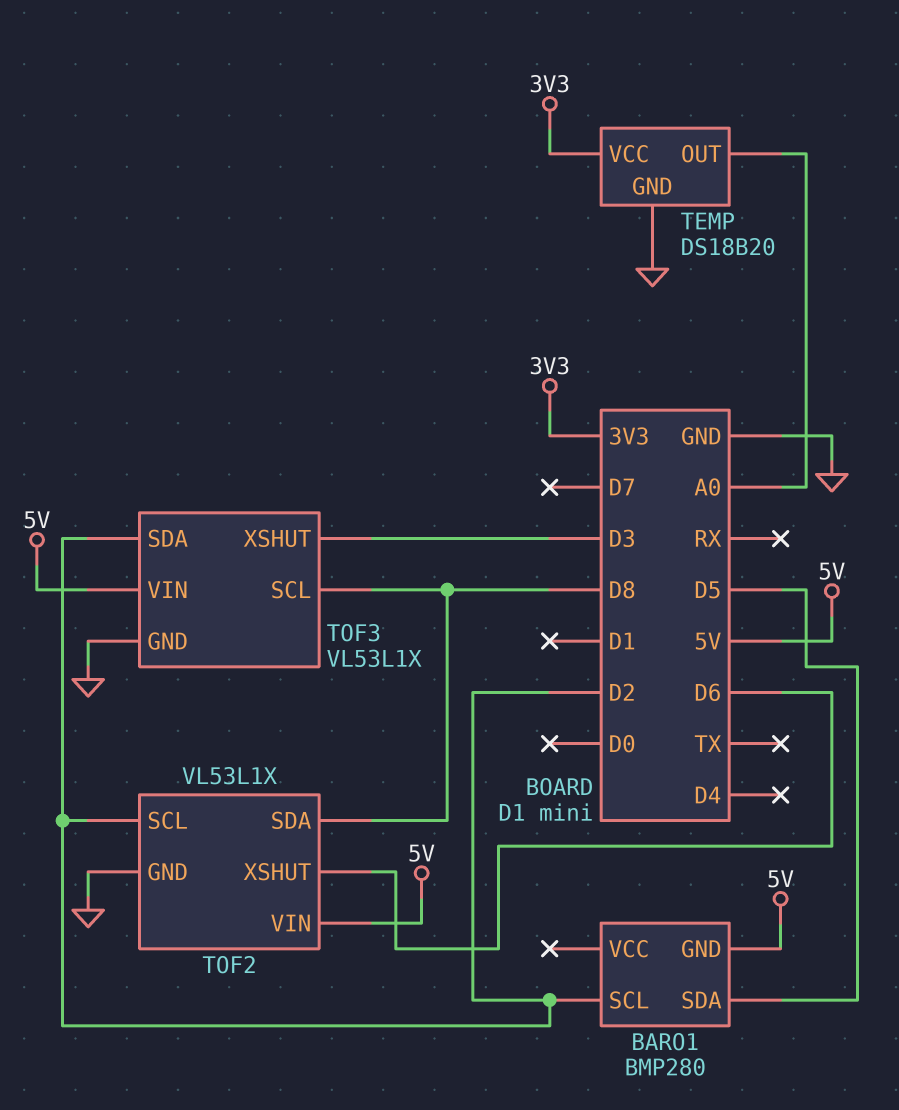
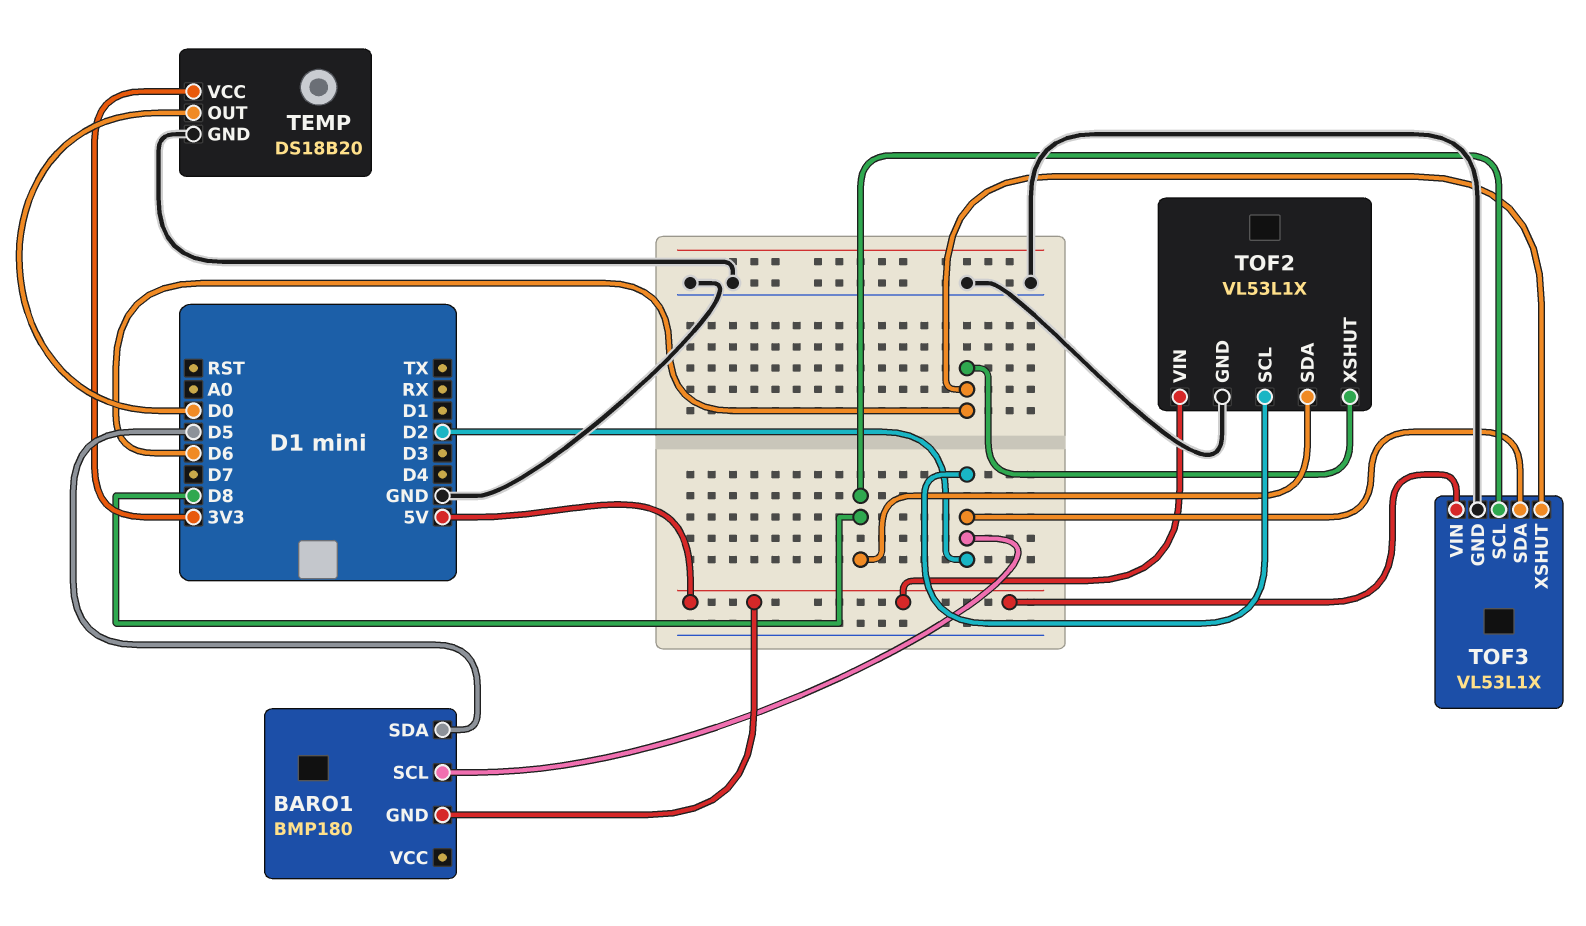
BARO1: BMP280 -> BMP180
TEMP pin OUT: A0 -> D0
TOF3 pin XSHUT: D3 -> D6

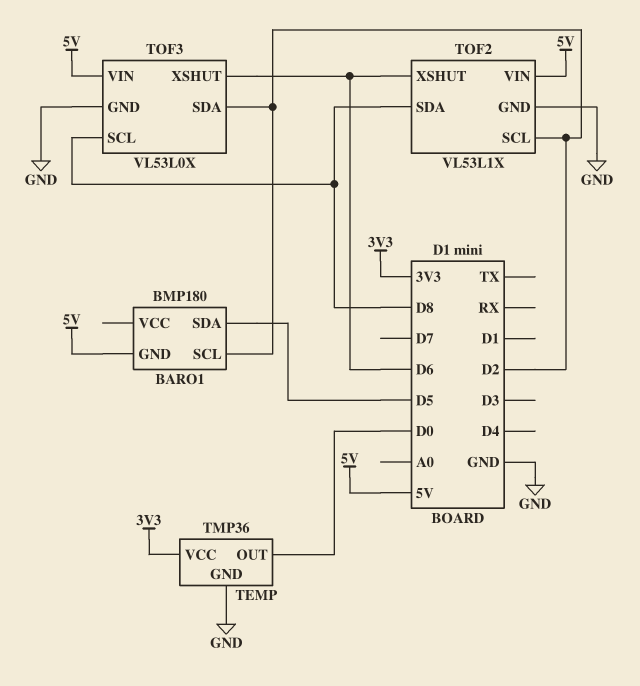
TEMP: DS18B20 -> TMP36
TOF3: VL53L1X -> VL53L0X

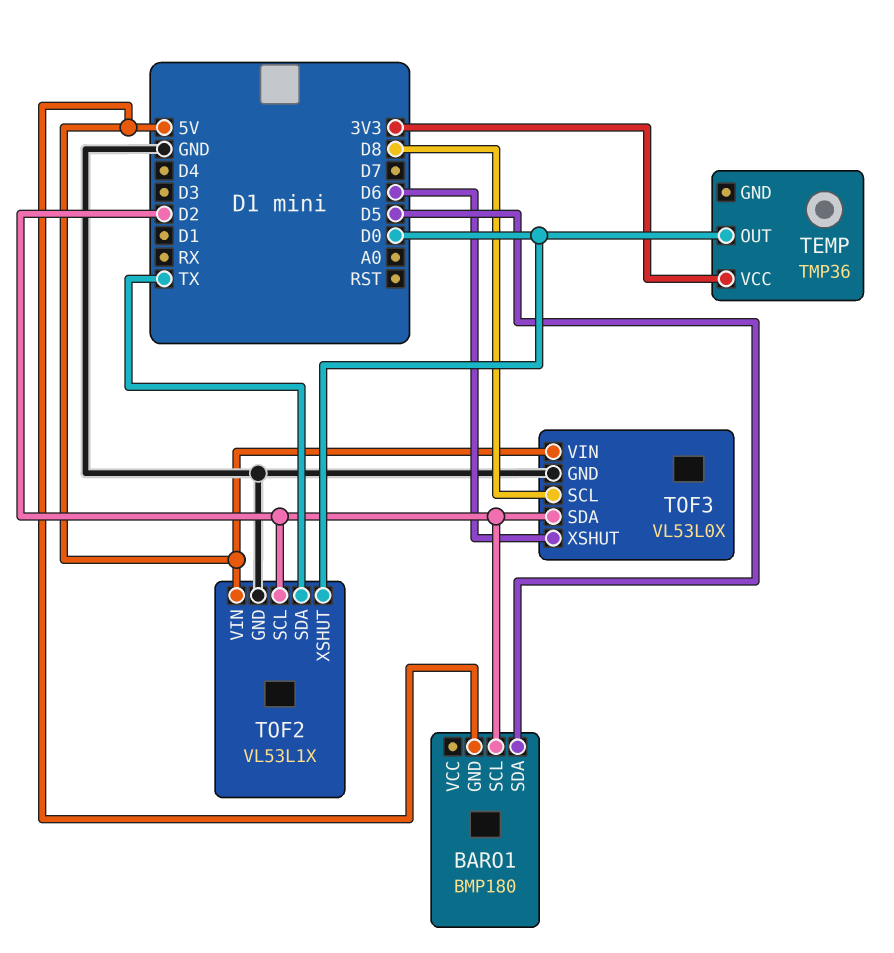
TEMP pin GND: GND -> none
TOF2 pin SDA: D8 -> TX
TOF2 pin XSHUT: D6 -> D0

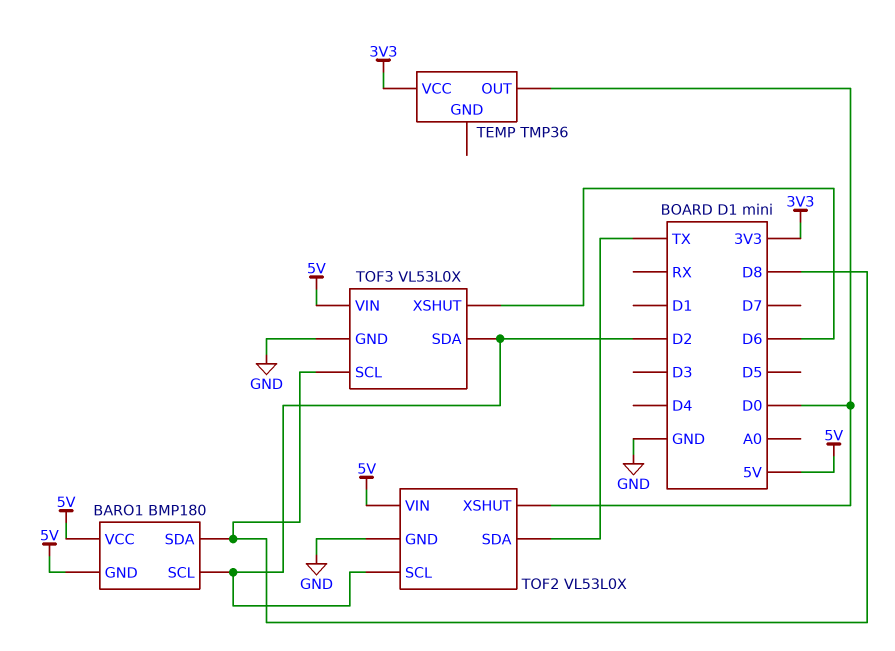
BARO1 pin SDA: D5 -> D8
BARO1 pin VCC: none -> 5V
TOF2: VL53L1X -> VL53L0X

